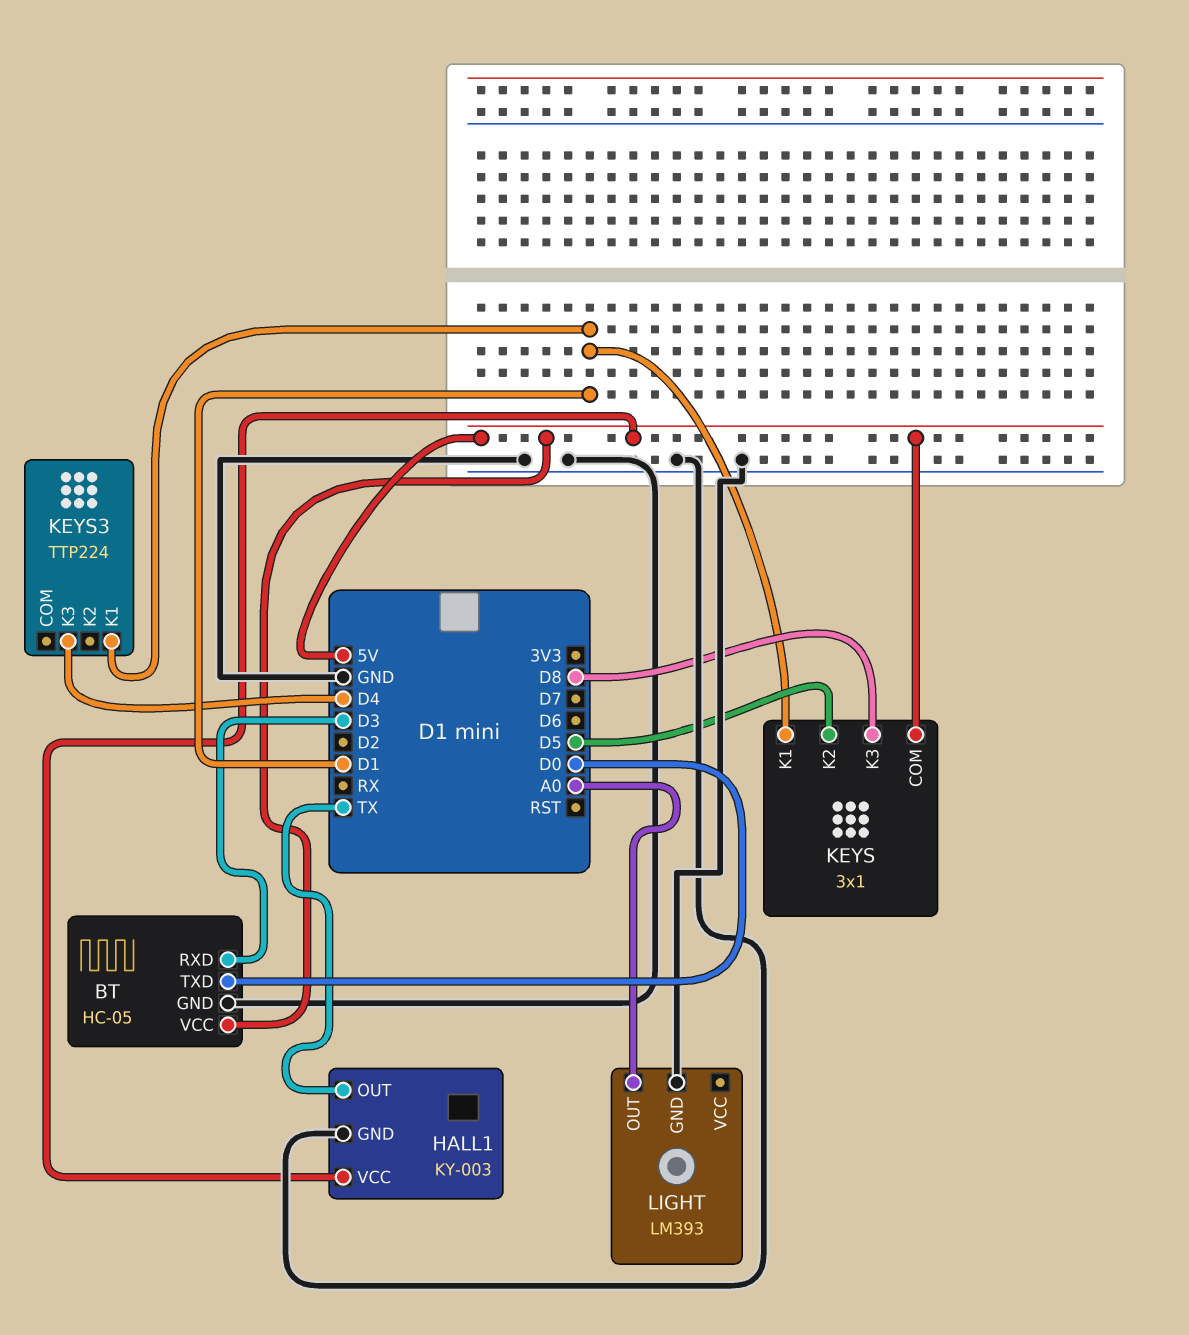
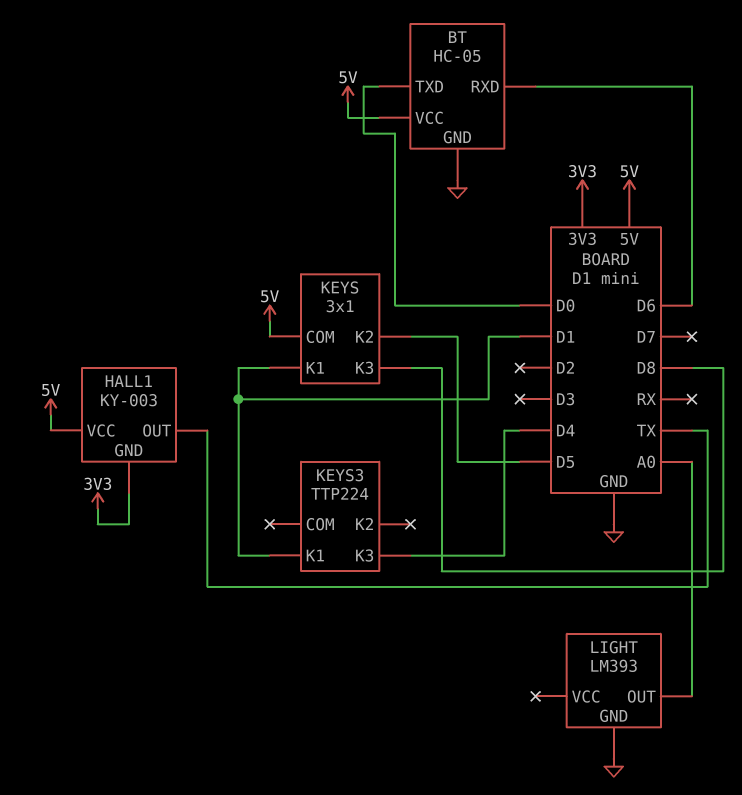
BT pin RXD: D3 -> D6
HALL1 pin GND: GND -> 3V3

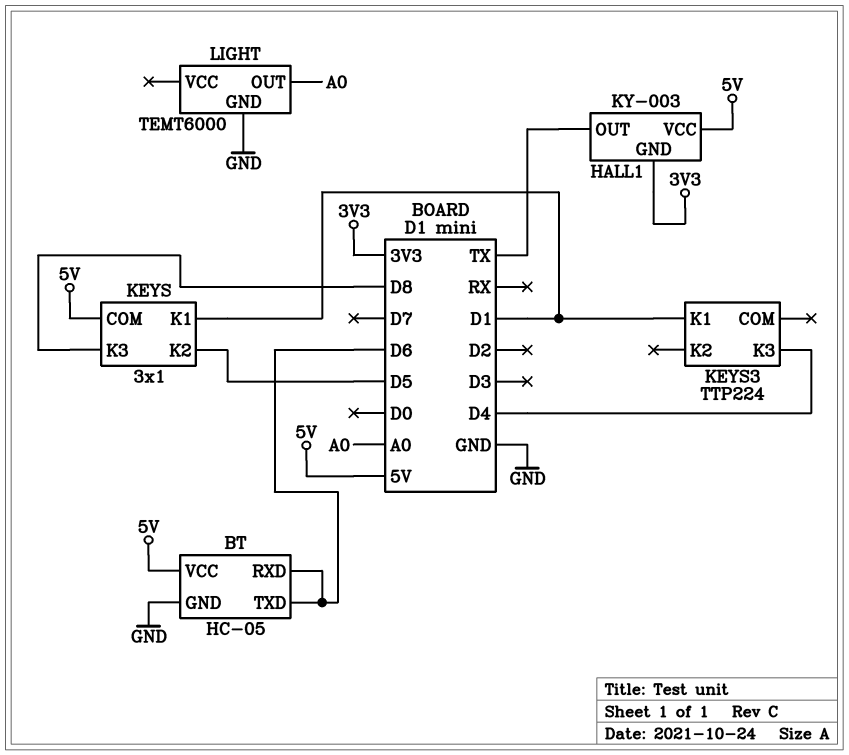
BT pin TXD: D0 -> D6
LIGHT: LM393 -> TEMT6000

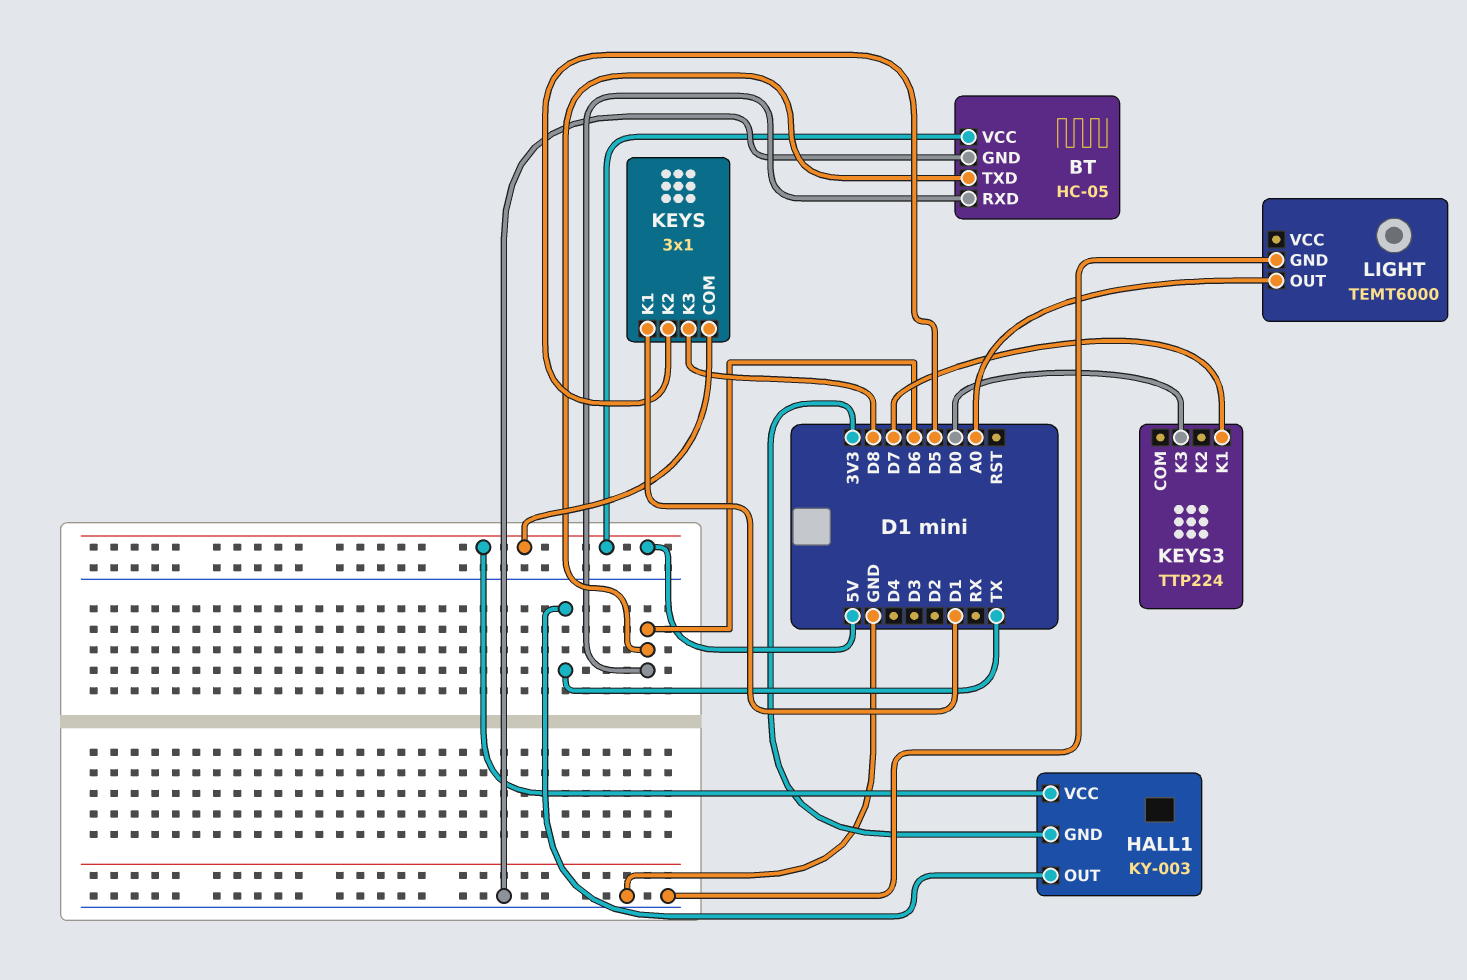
KEYS3 pin K1: D1 -> D7
KEYS3 pin K3: D4 -> D0

